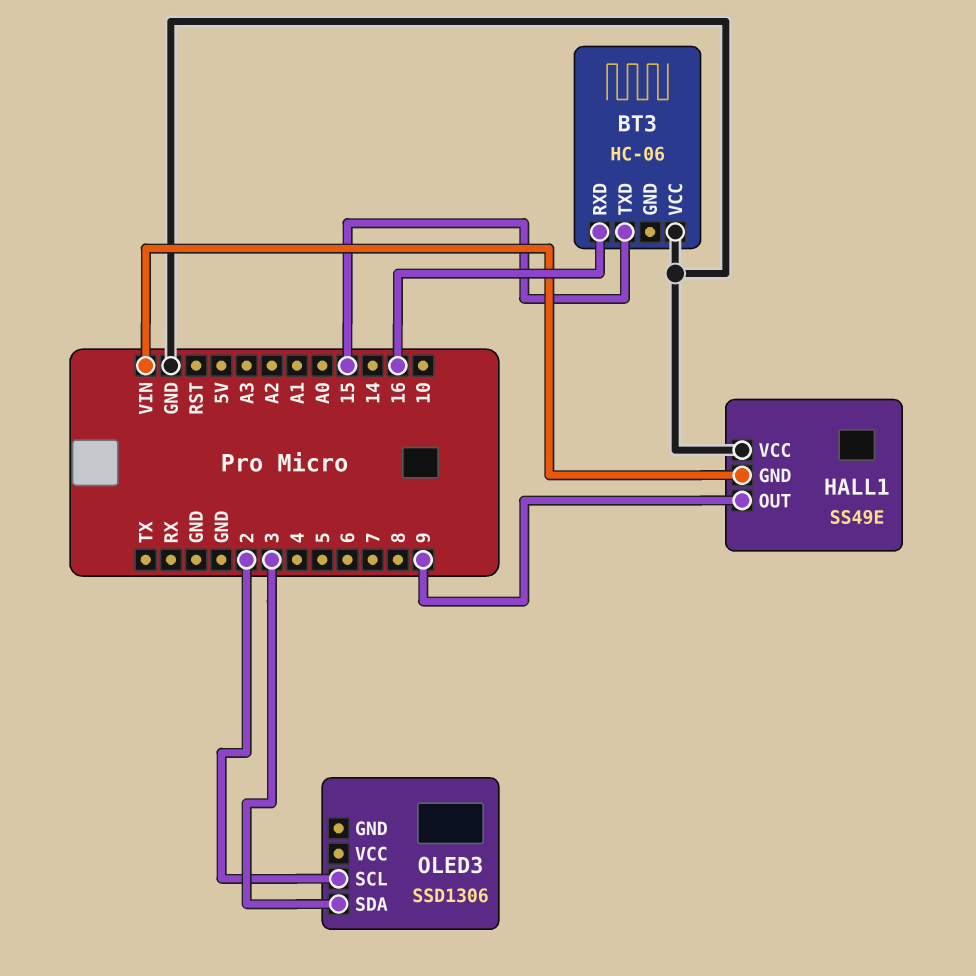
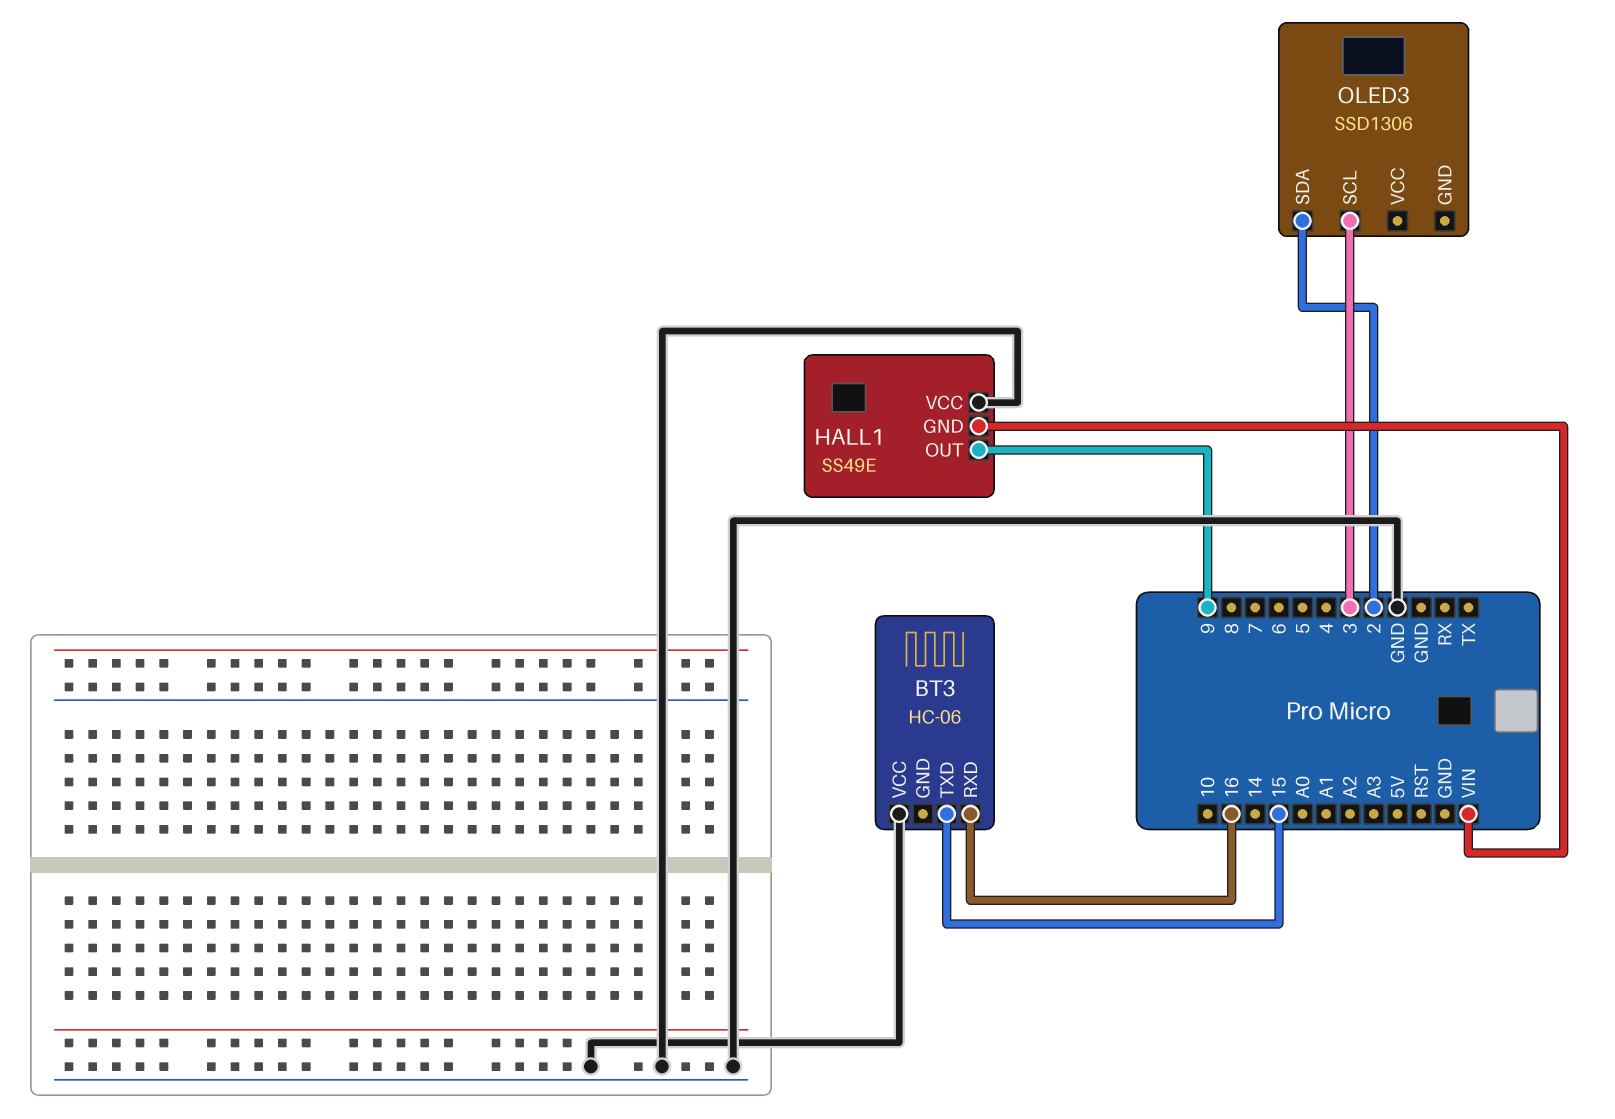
OLED3 pin SCL: 2 -> 3
OLED3 pin SDA: 3 -> 2

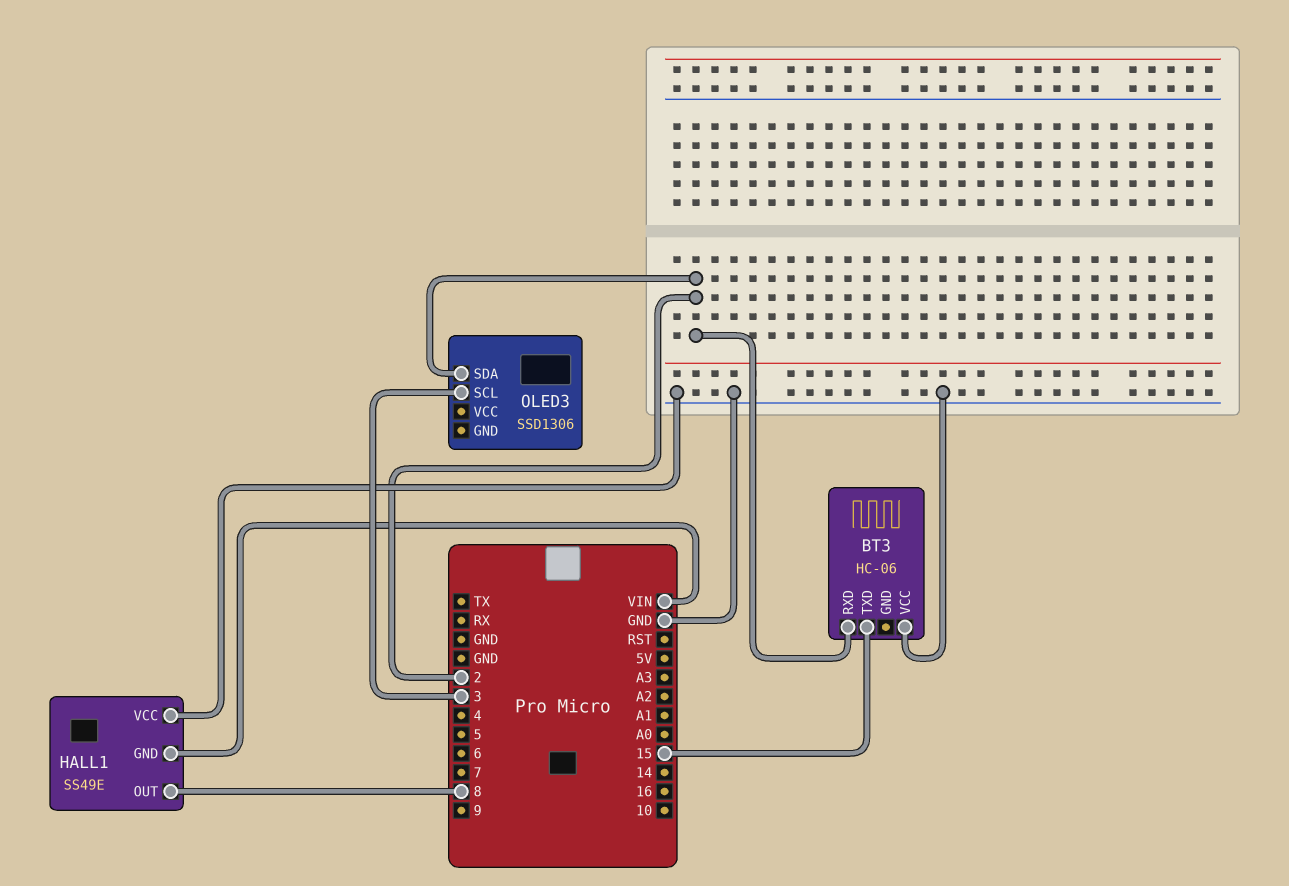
BT3 pin RXD: 16 -> 2
HALL1 pin OUT: 9 -> 8

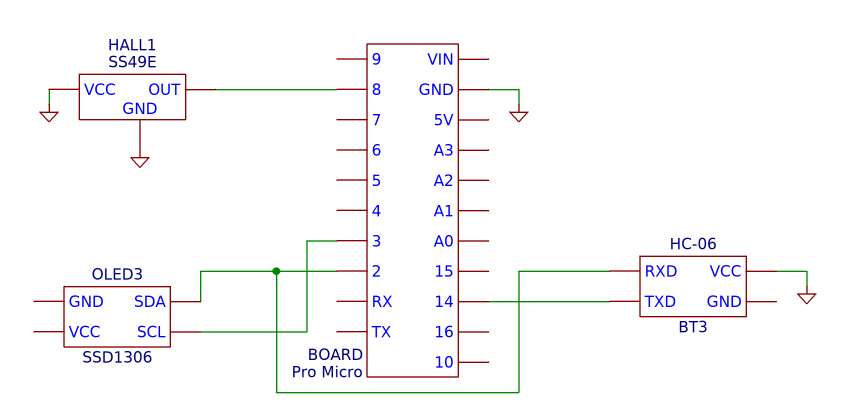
BT3 pin TXD: 15 -> 14
HALL1 pin GND: VIN -> GND

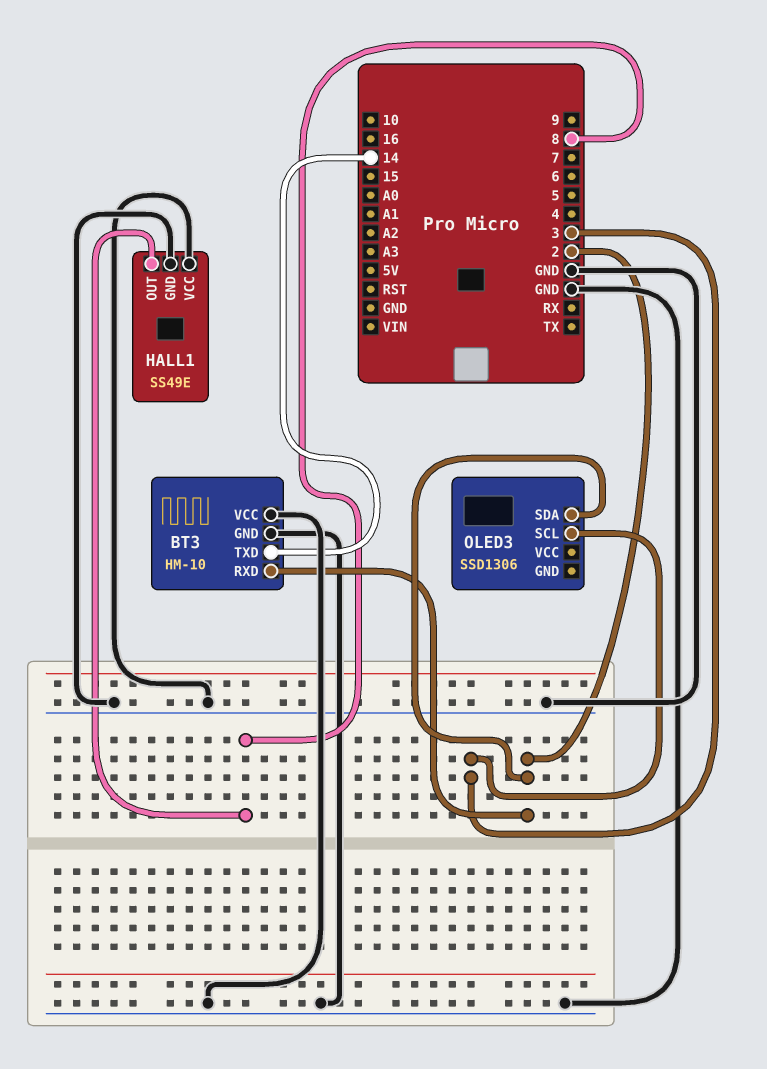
BT3: HC-06 -> HM-10
BT3 pin GND: none -> GND

